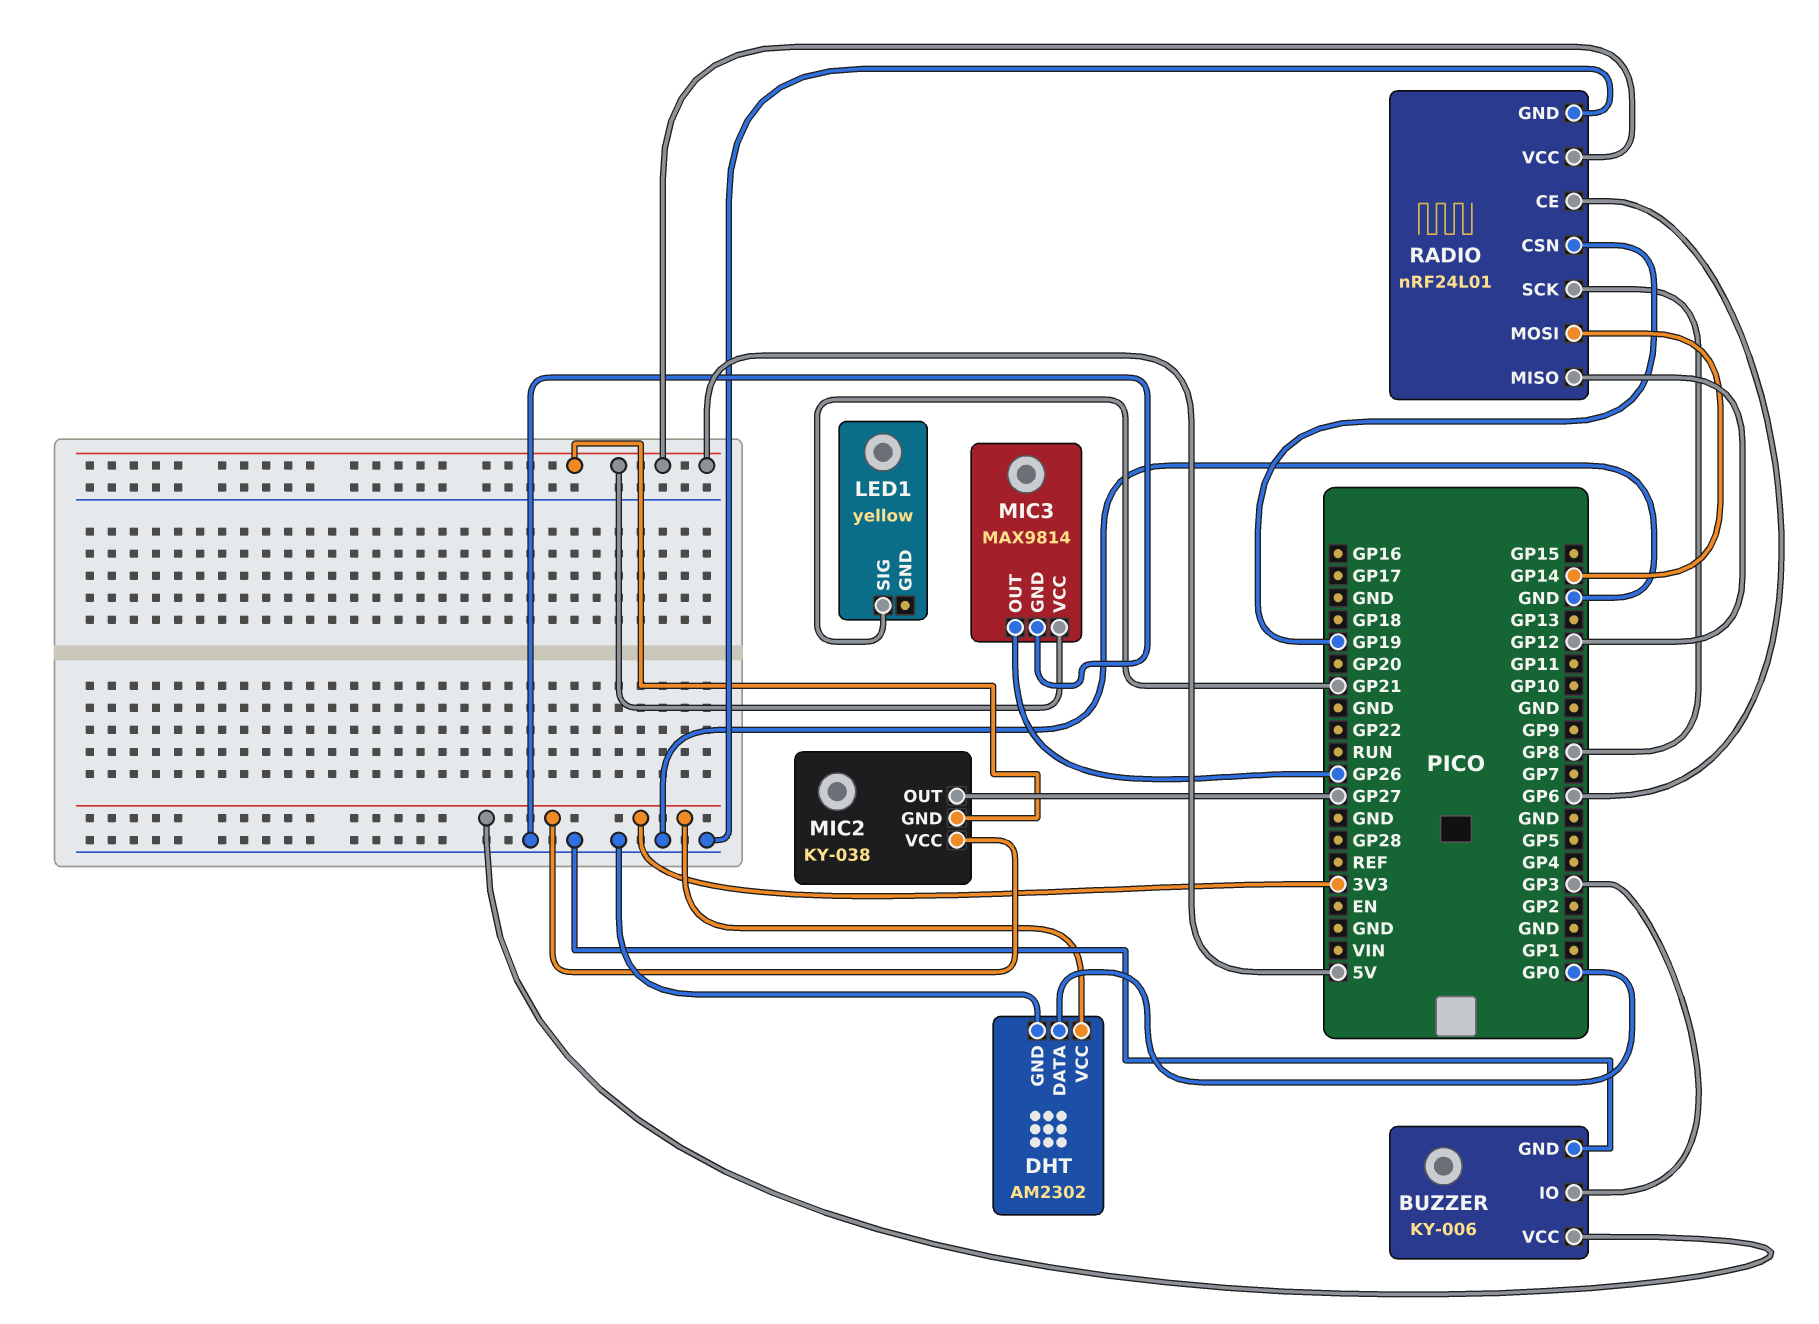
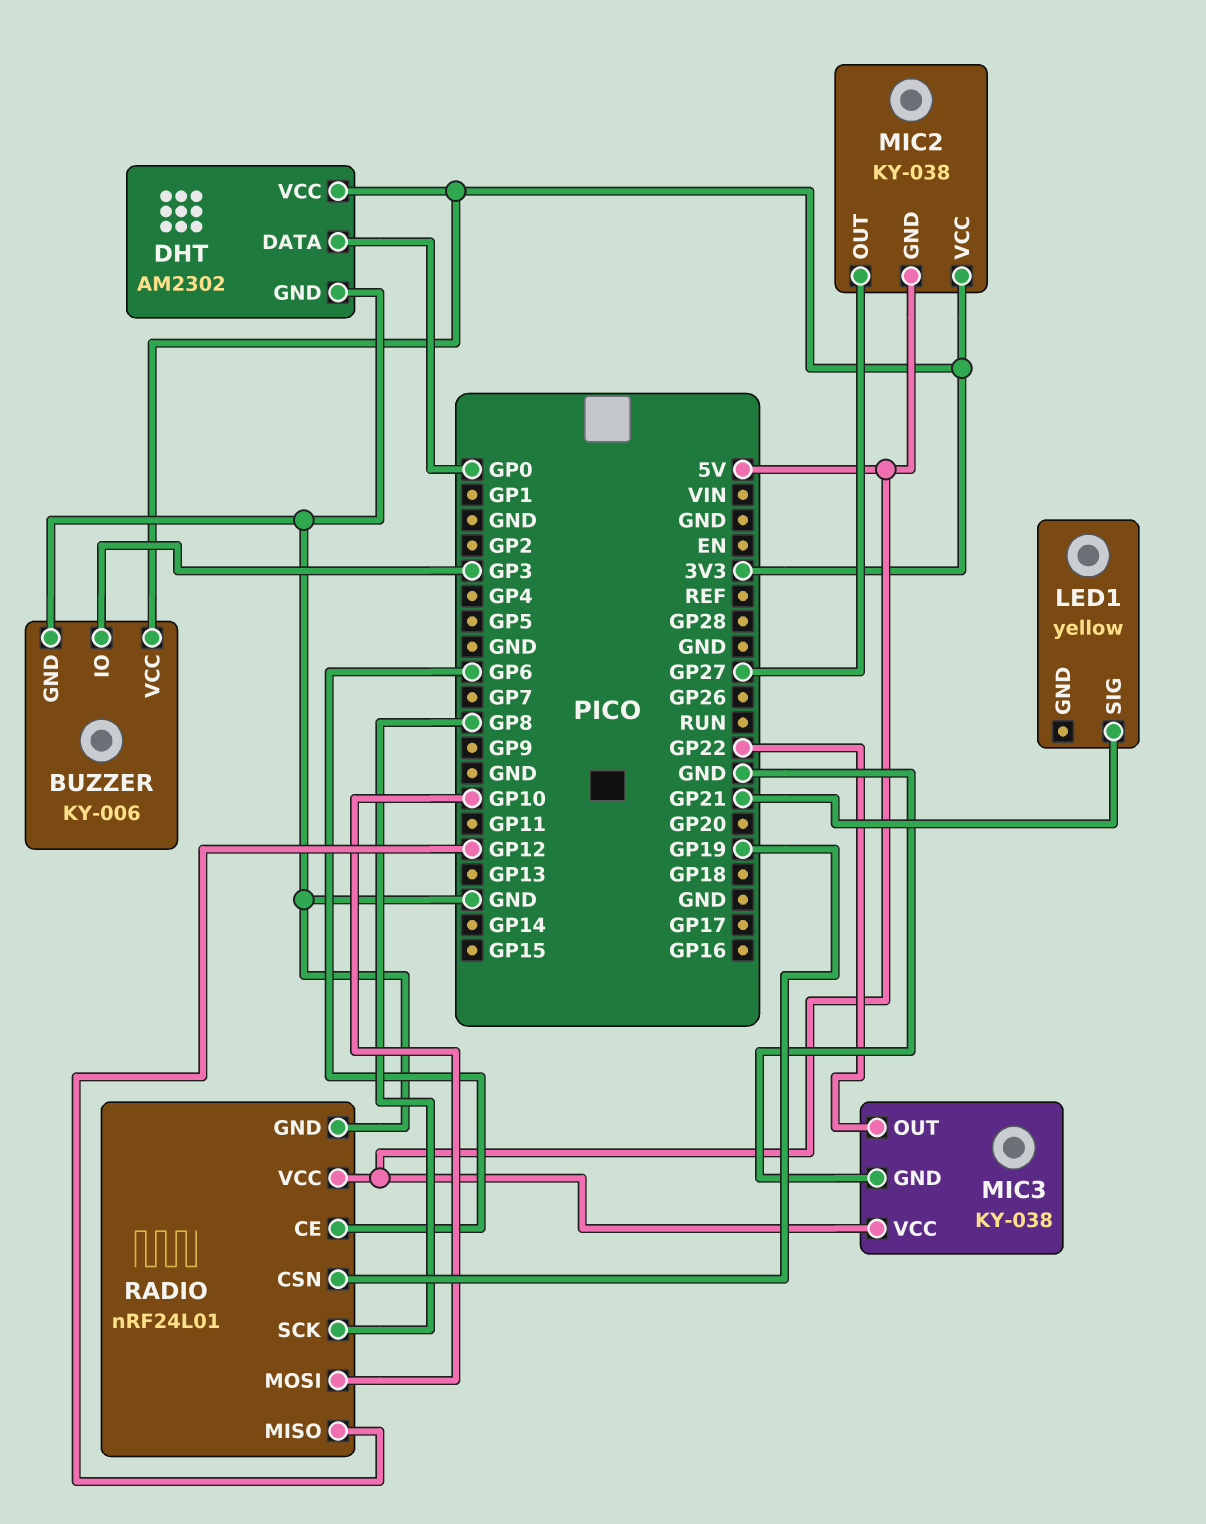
MIC3: MAX9814 -> KY-038
MIC3 pin OUT: GP26 -> GP22
RADIO pin MOSI: GP14 -> GP10

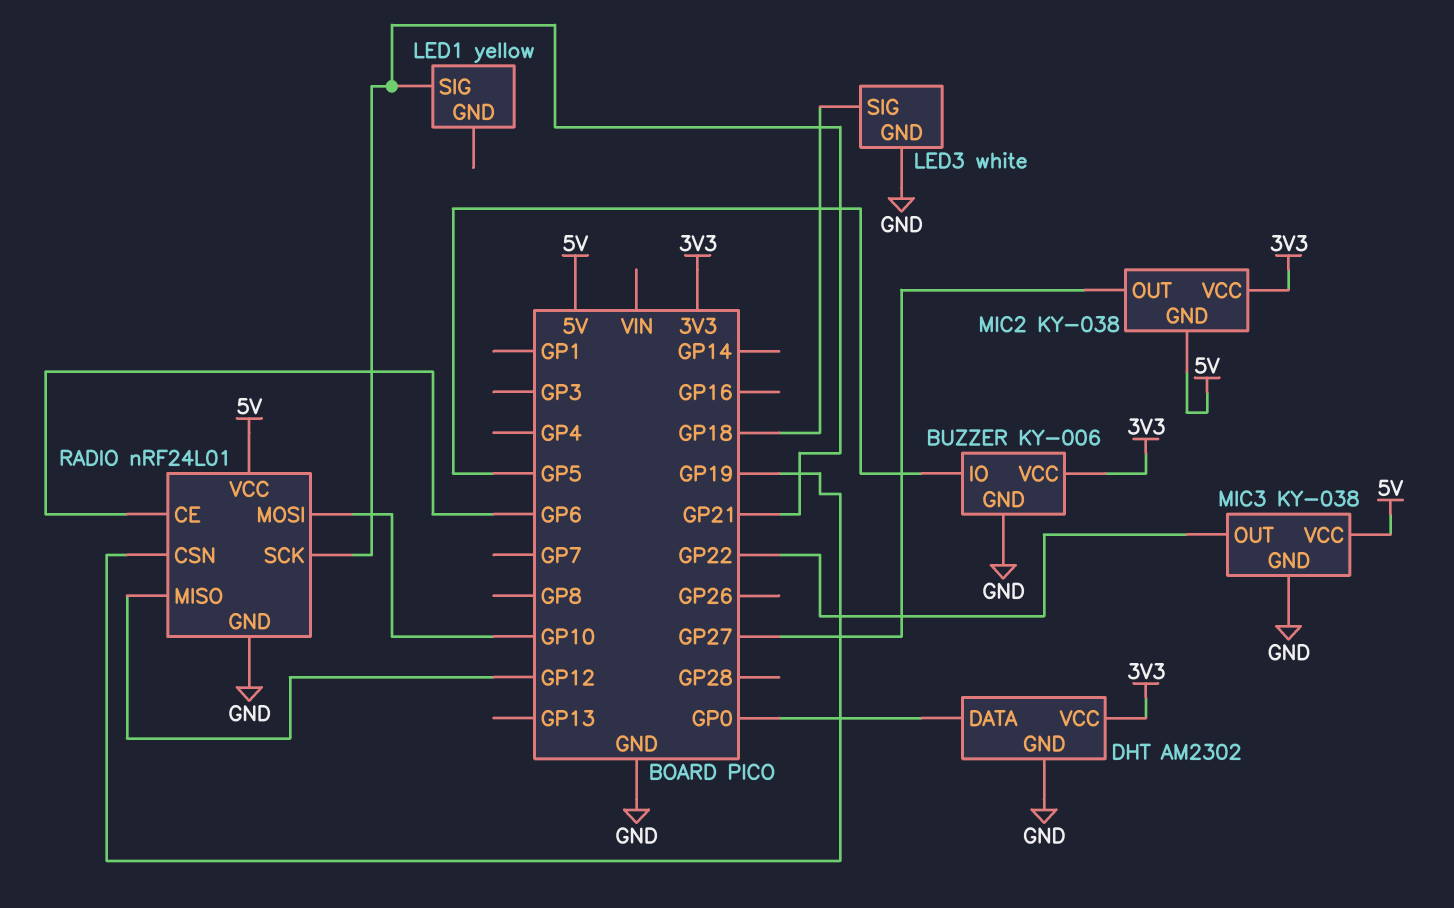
BUZZER pin IO: GP3 -> GP5
LED3: none -> white
LED3 pin GND: none -> GND
LED3 pin SIG: none -> GP18
RADIO pin SCK: GP8 -> GP21

